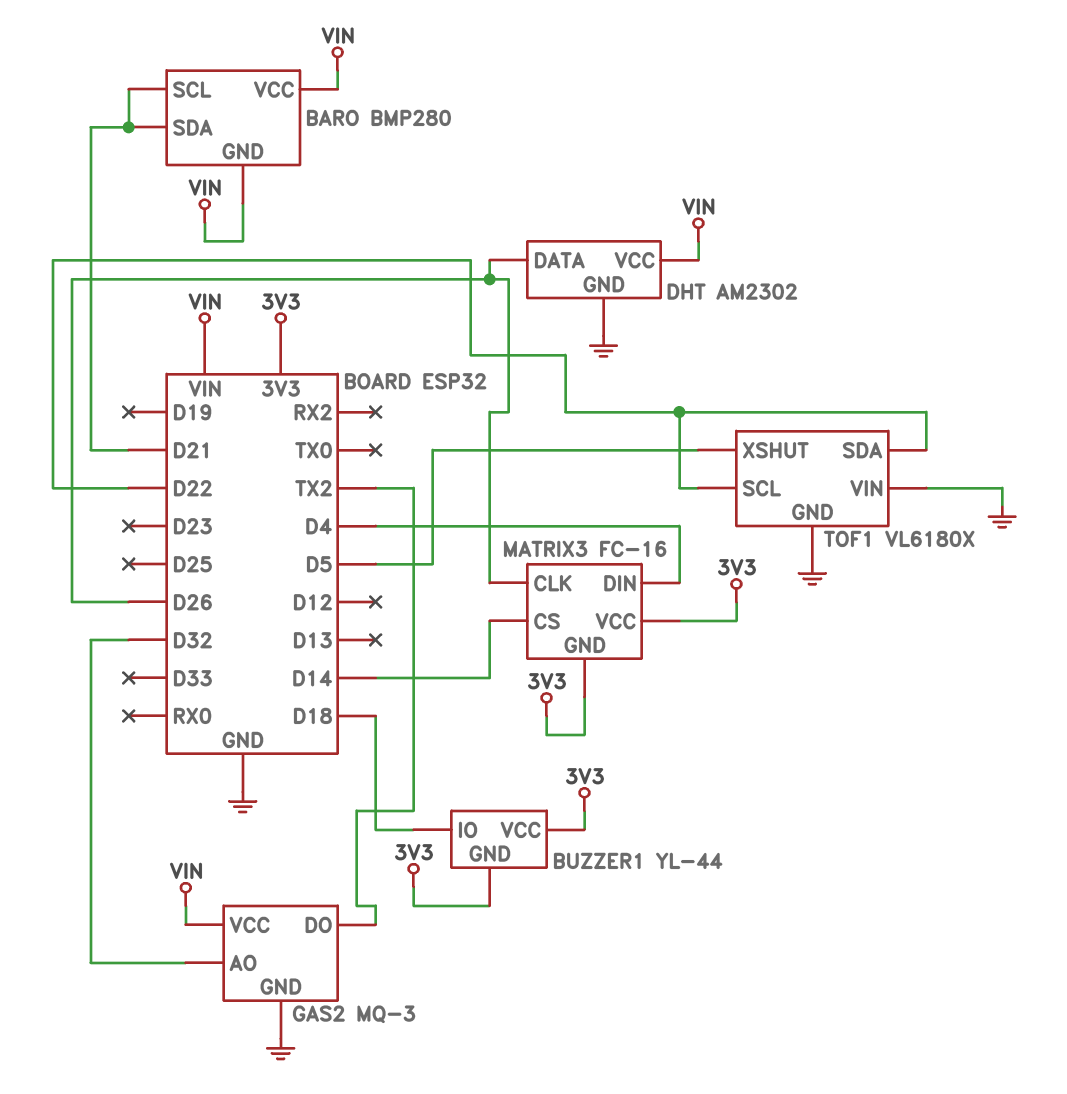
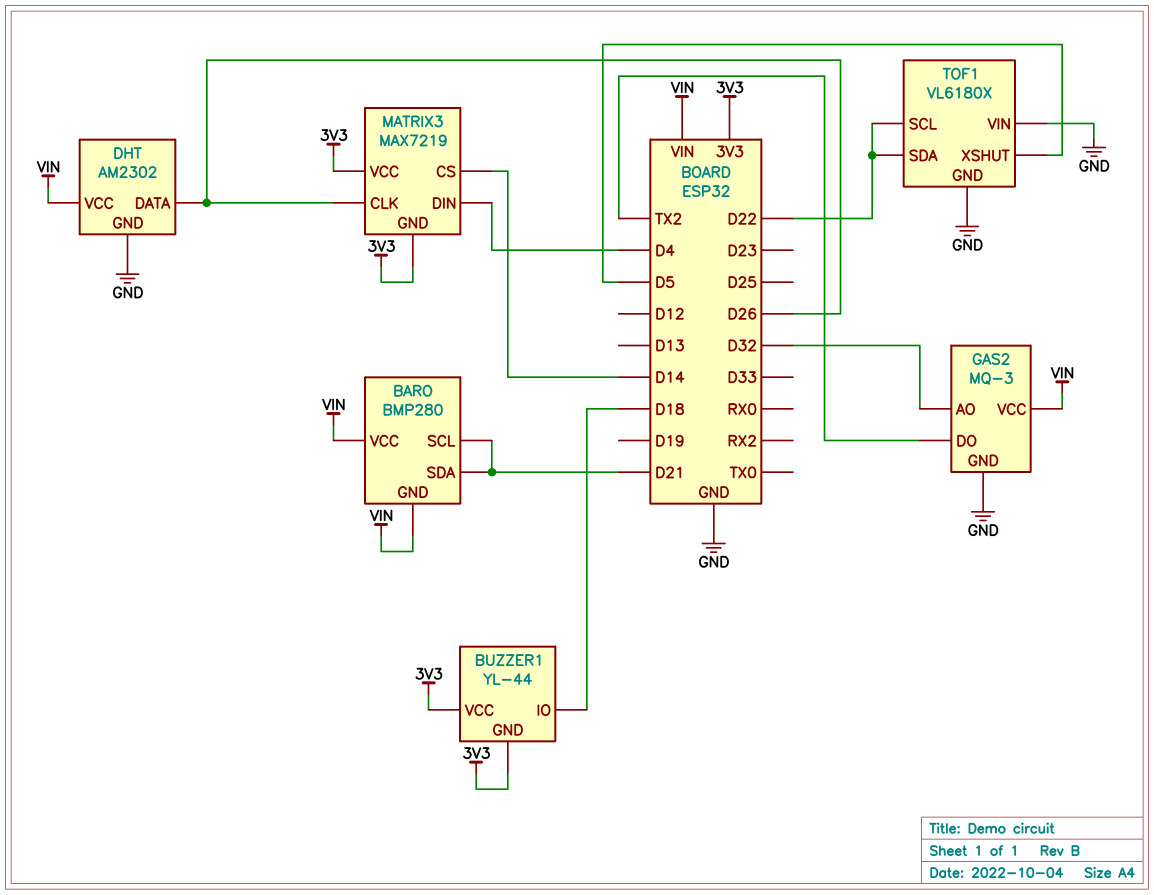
MATRIX3: FC-16 -> MAX7219

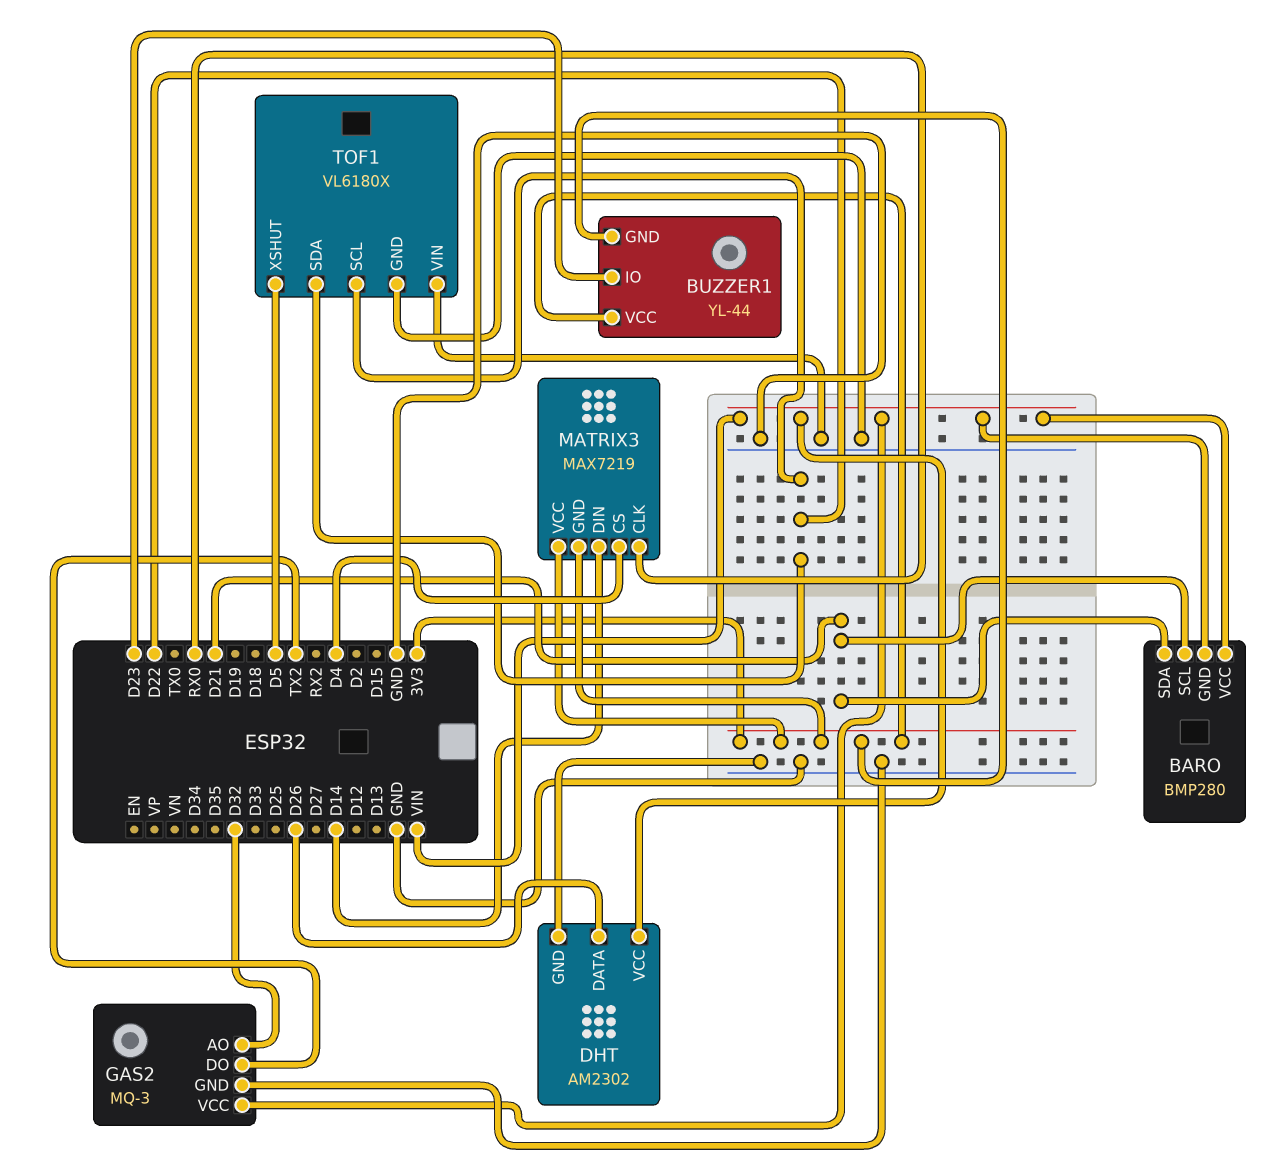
BUZZER1 pin IO: D18 -> D23
MATRIX3 pin CLK: D26 -> RX0
MATRIX3 pin CS: D14 -> D4
MATRIX3 pin DIN: D4 -> D14

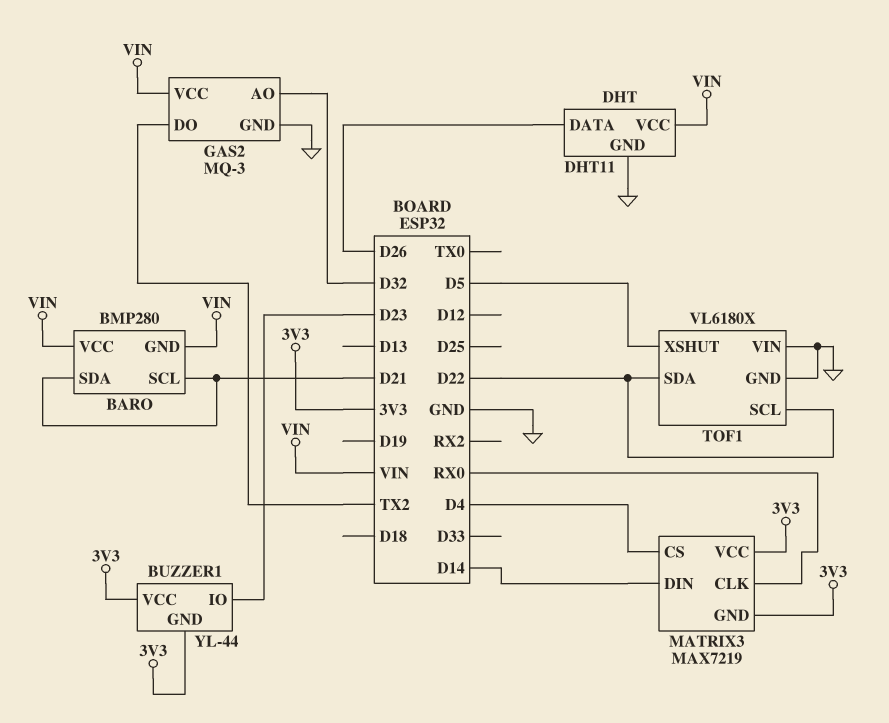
DHT: AM2302 -> DHT11

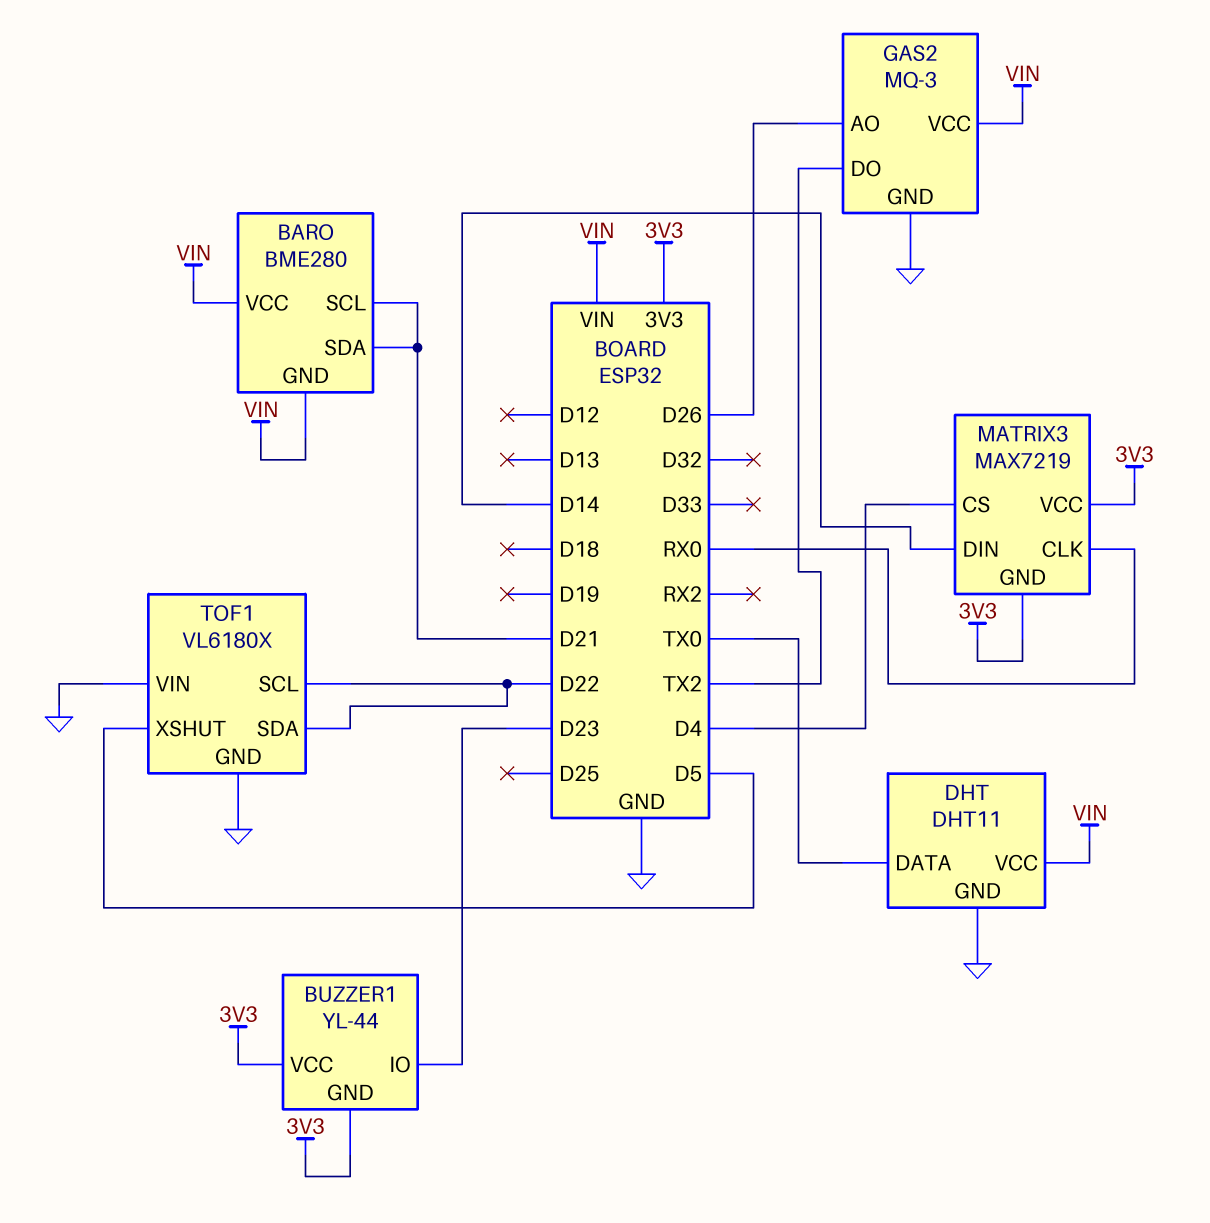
BARO: BMP280 -> BME280
DHT pin DATA: D26 -> TX0
GAS2 pin AO: D32 -> D26

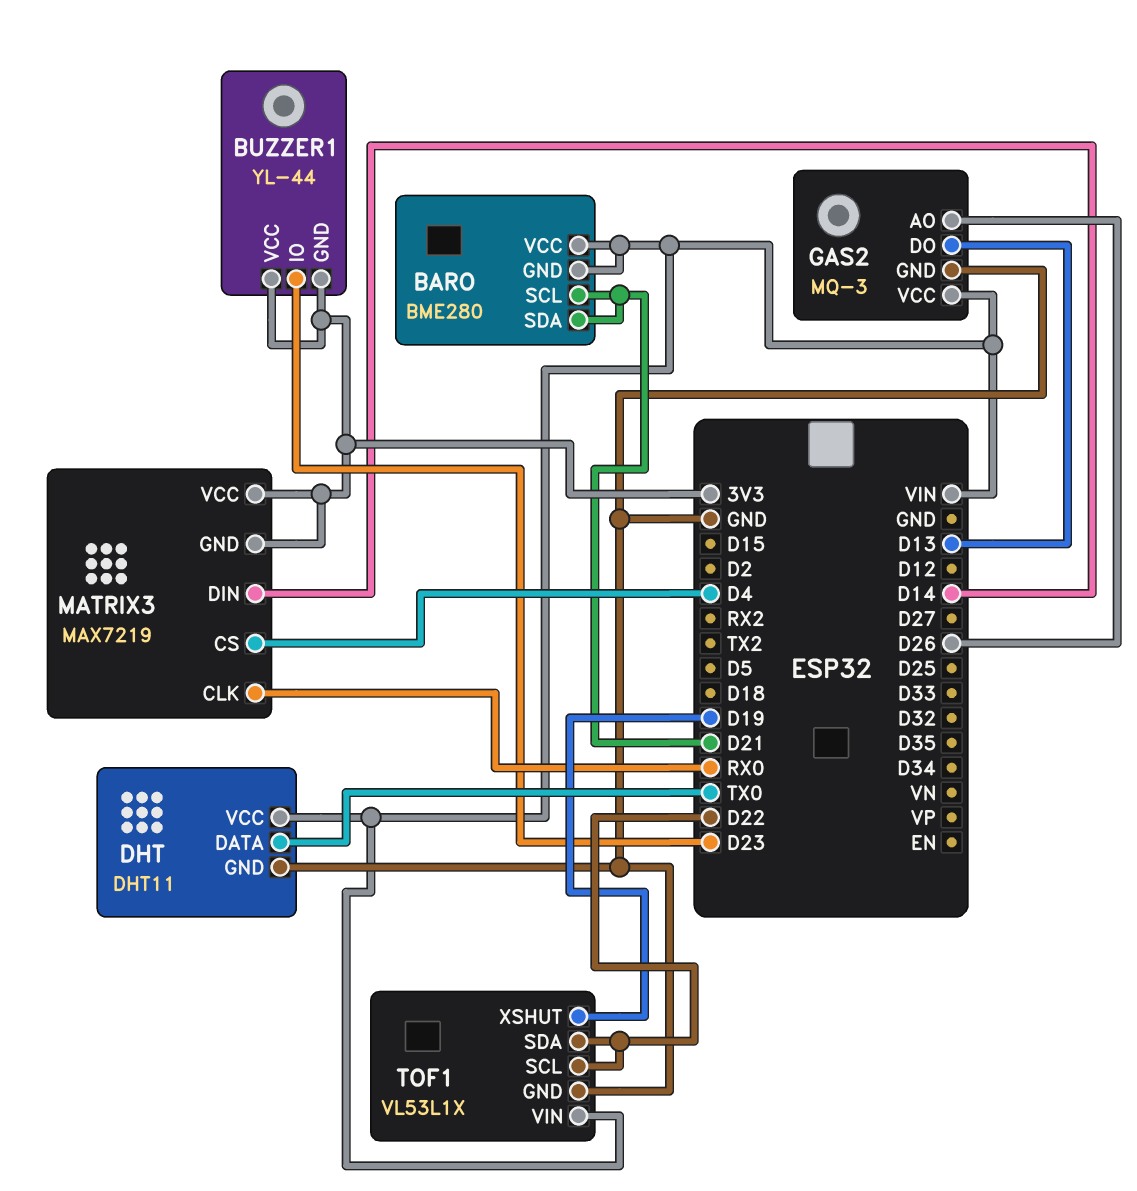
GAS2 pin DO: TX2 -> D13
TOF1: VL6180X -> VL53L1X
TOF1 pin VIN: GND -> VIN
TOF1 pin XSHUT: D5 -> D19

